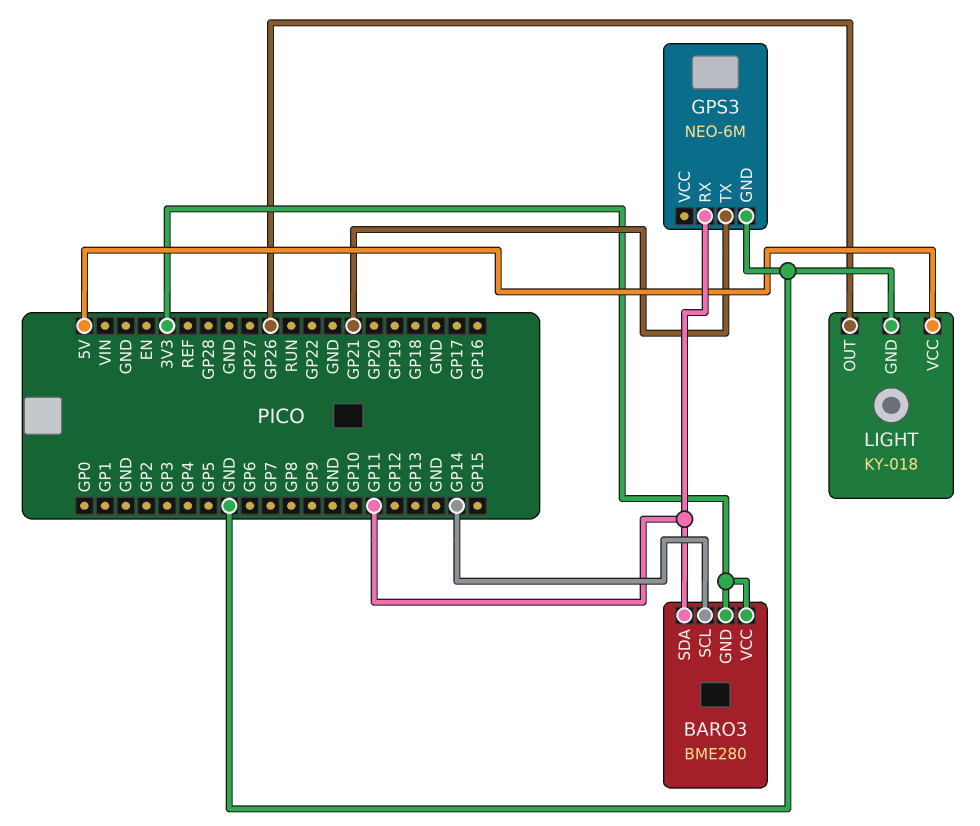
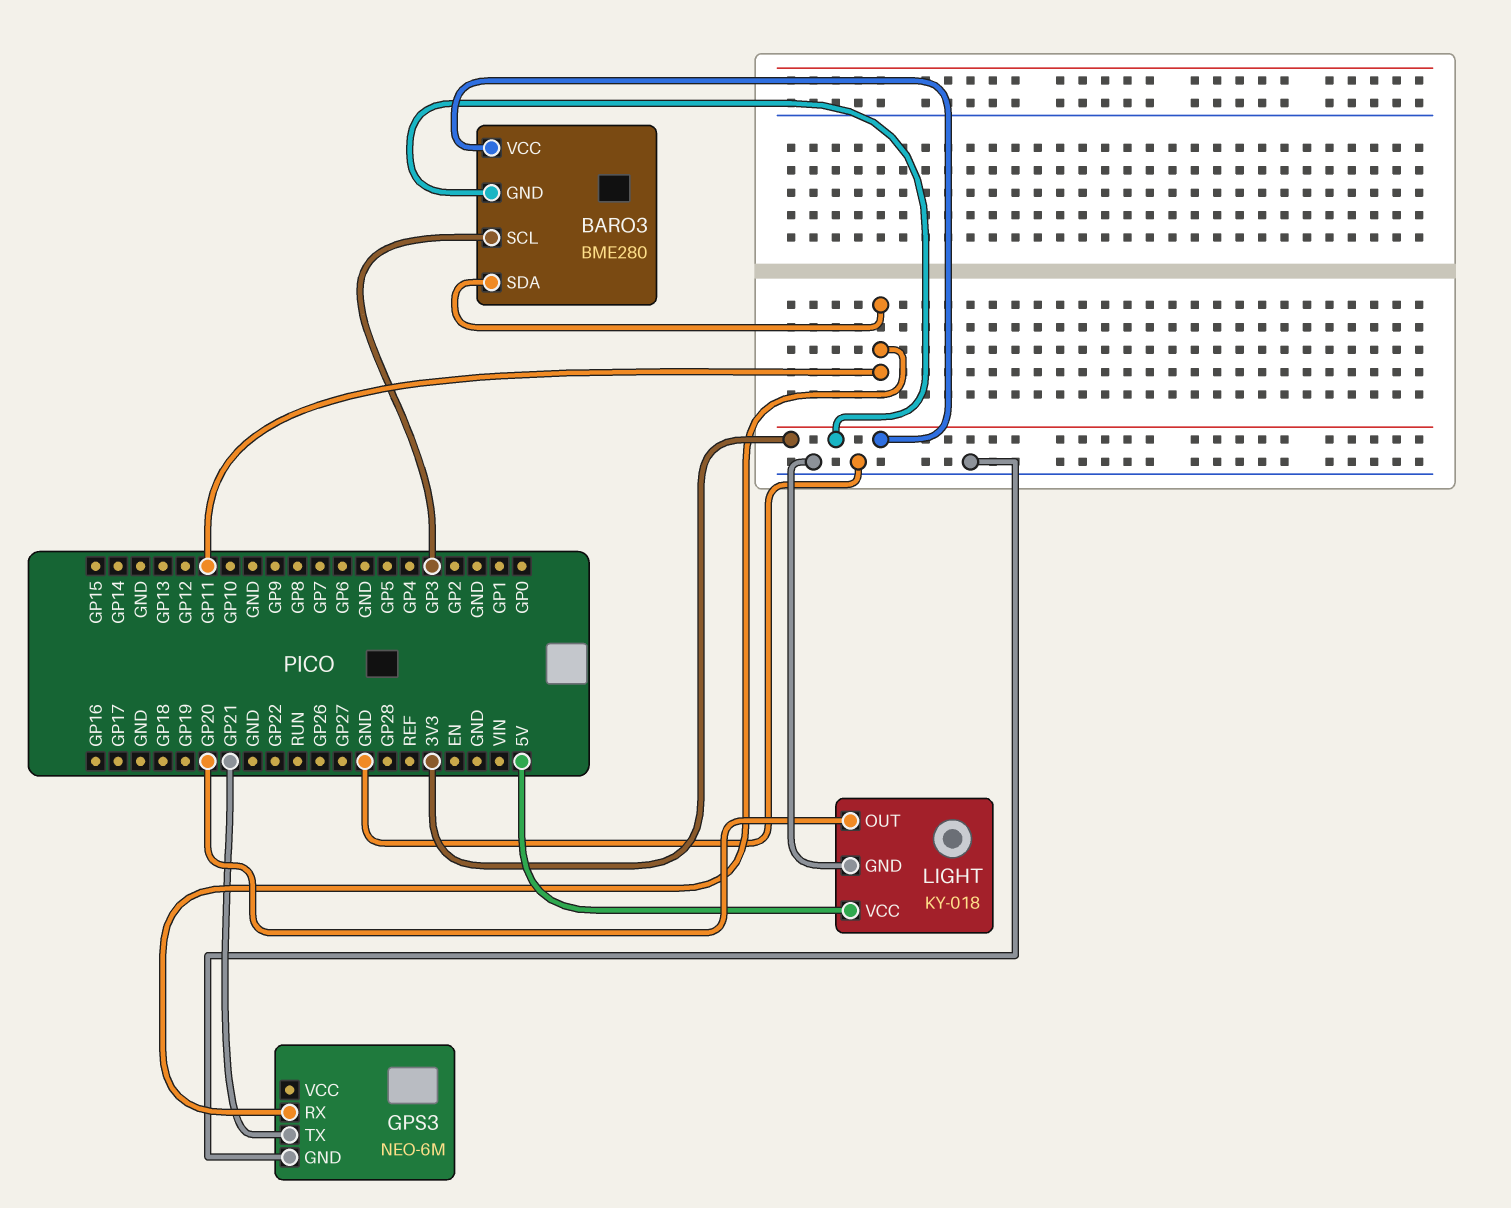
BARO3 pin SCL: GP14 -> GP3
LIGHT pin OUT: GP26 -> GP20

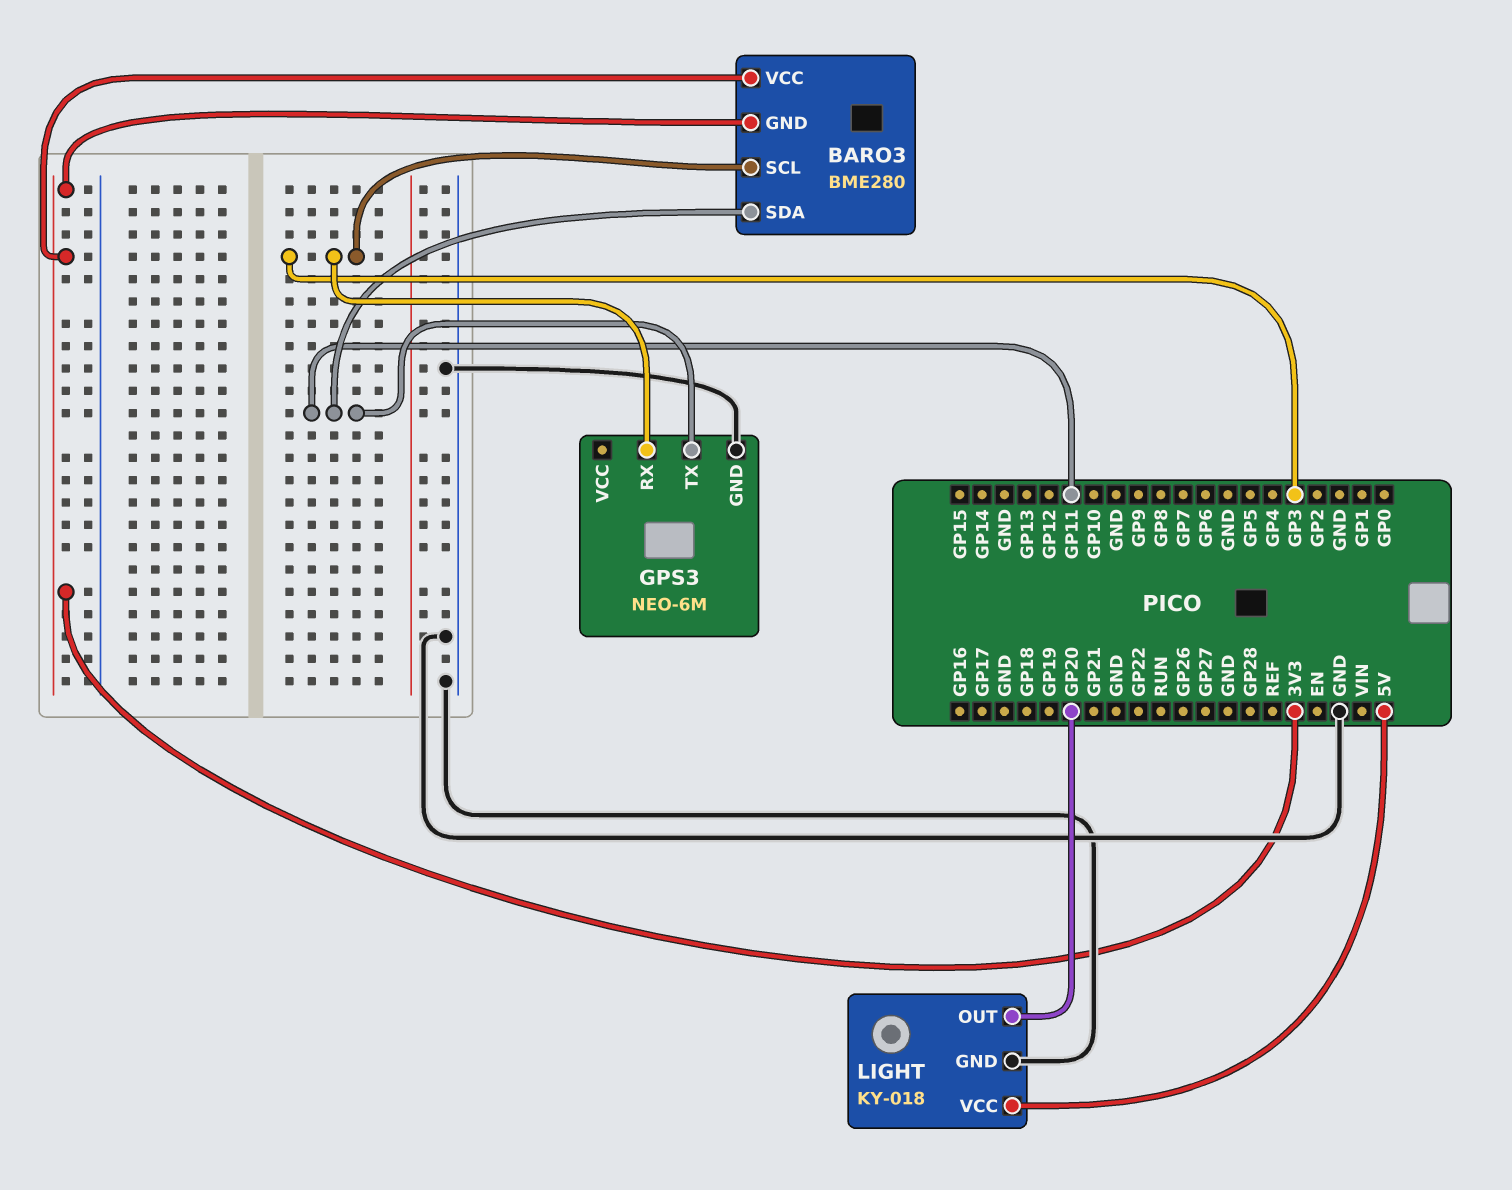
GPS3 pin RX: GP11 -> GP3
GPS3 pin TX: GP21 -> GP11

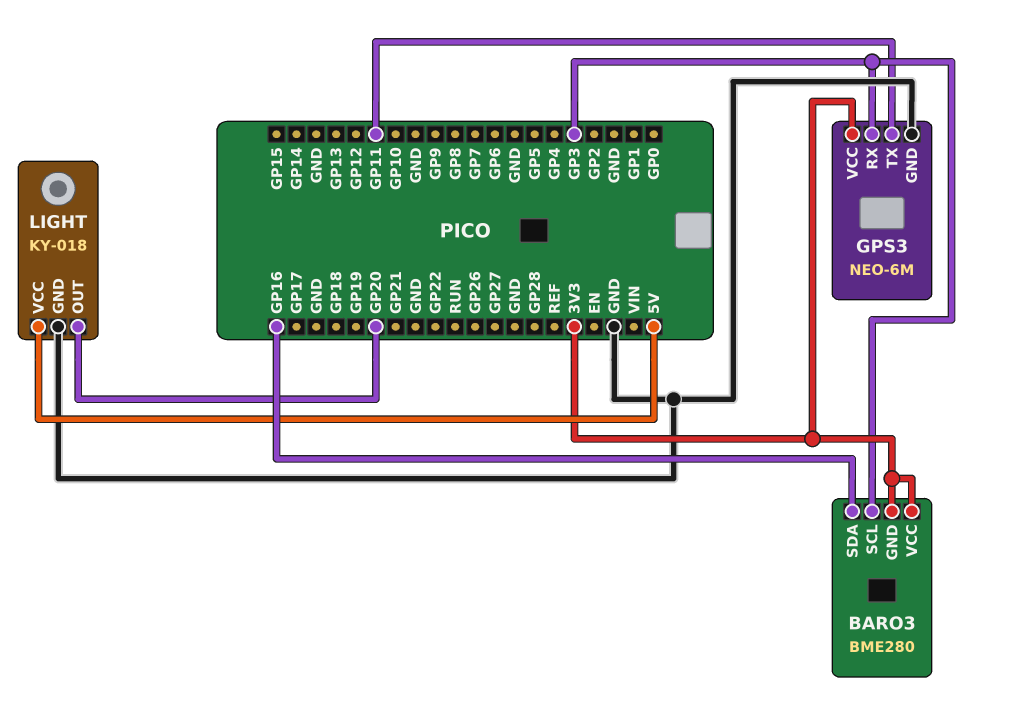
BARO3 pin SDA: GP11 -> GP16
GPS3 pin VCC: none -> 3V3

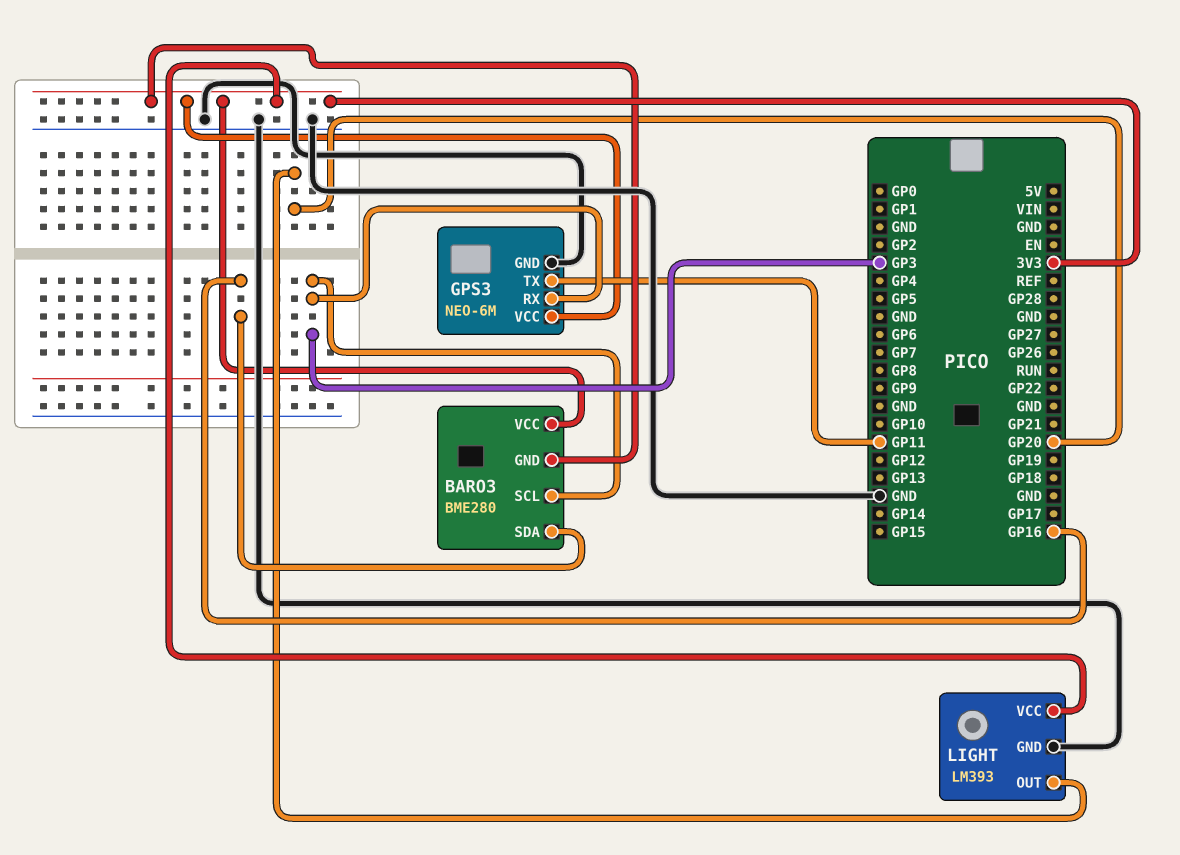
LIGHT: KY-018 -> LM393
LIGHT pin VCC: 5V -> 3V3

